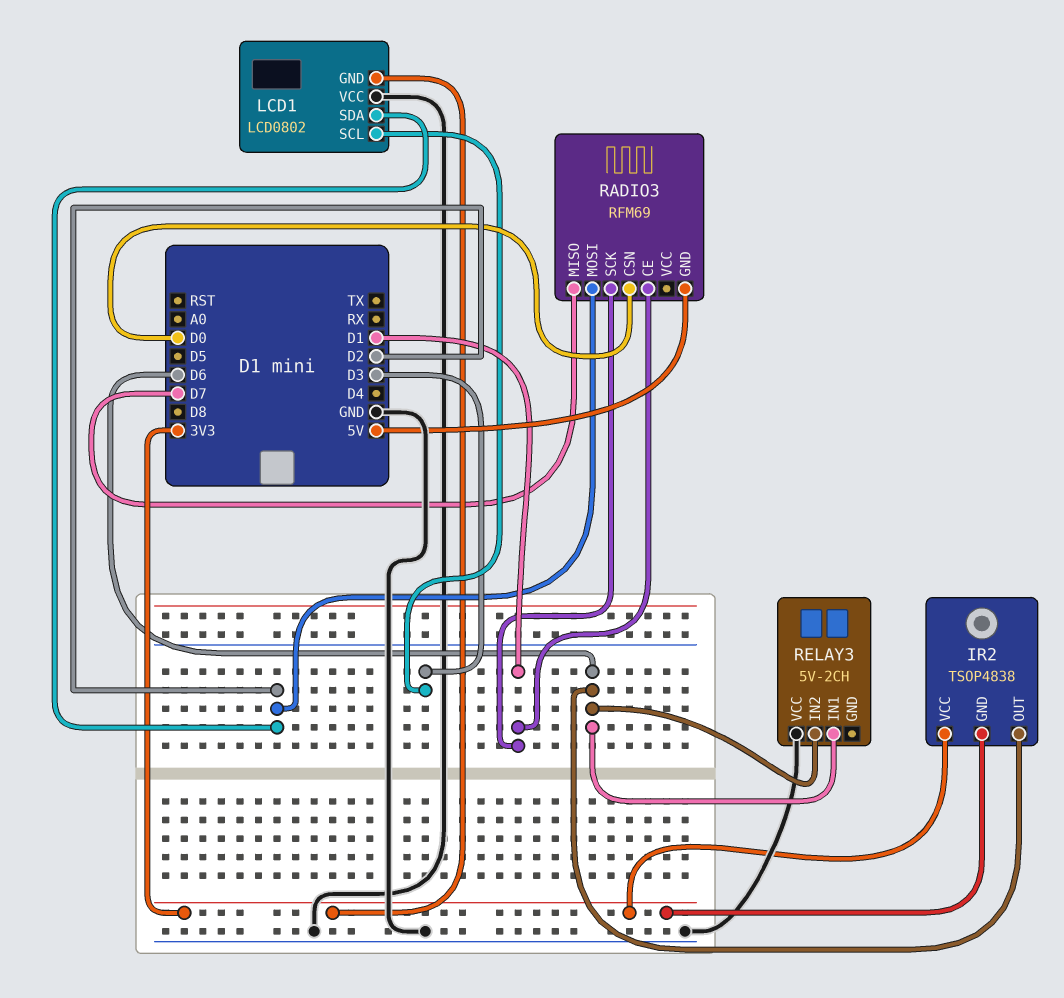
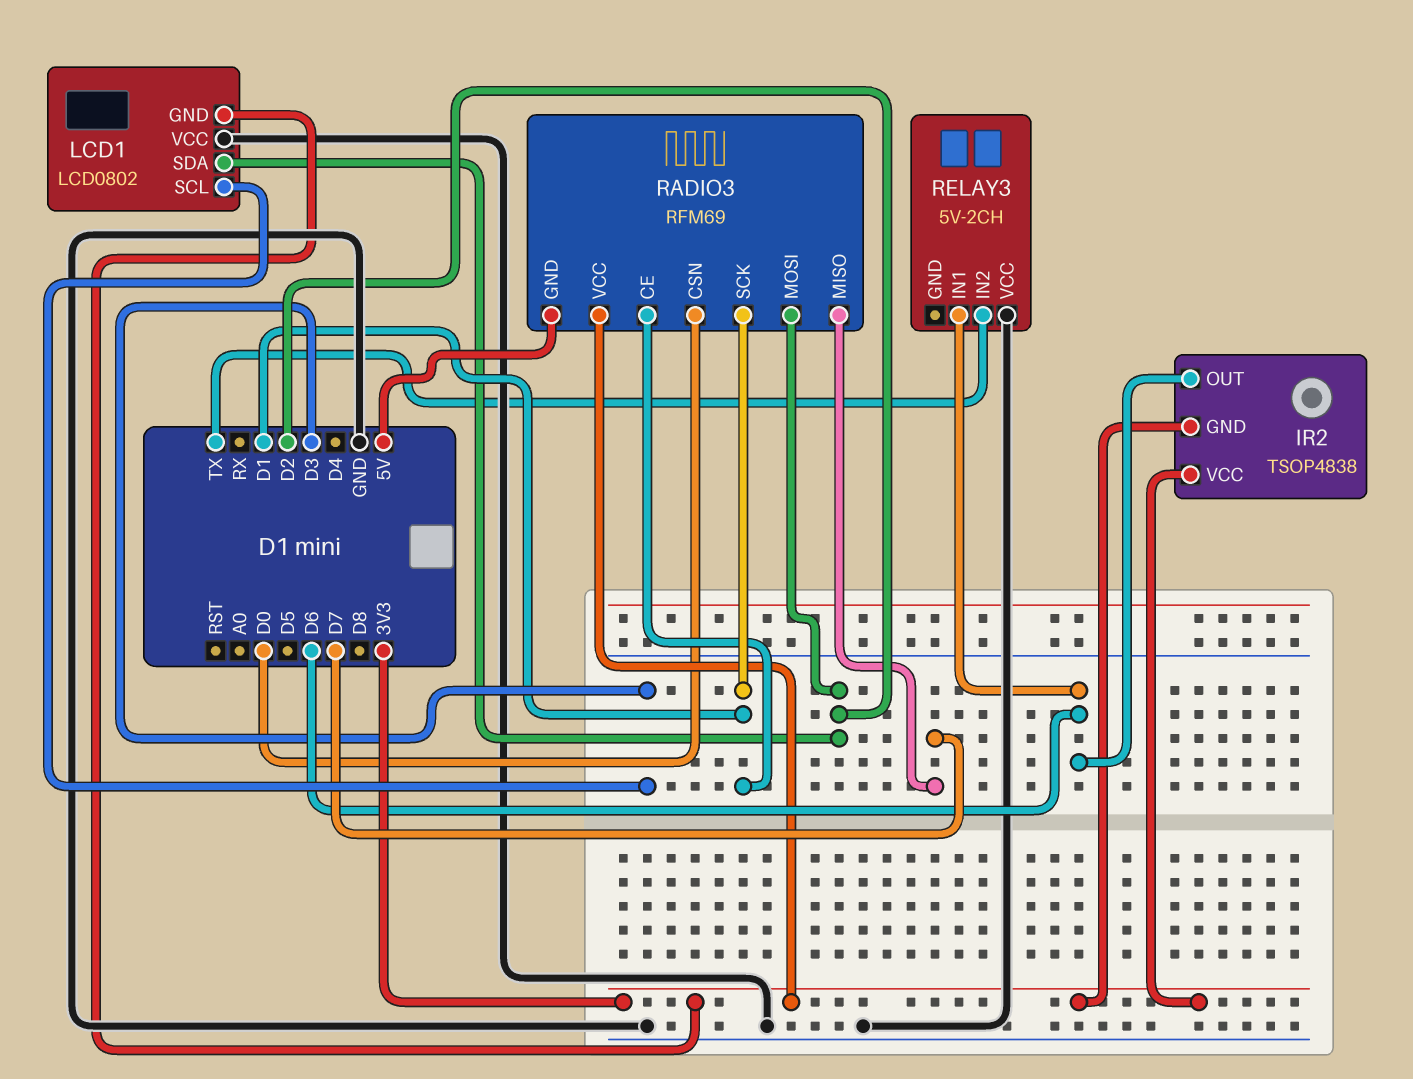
RADIO3 pin VCC: none -> 3V3
RELAY3 pin IN2: D6 -> TX

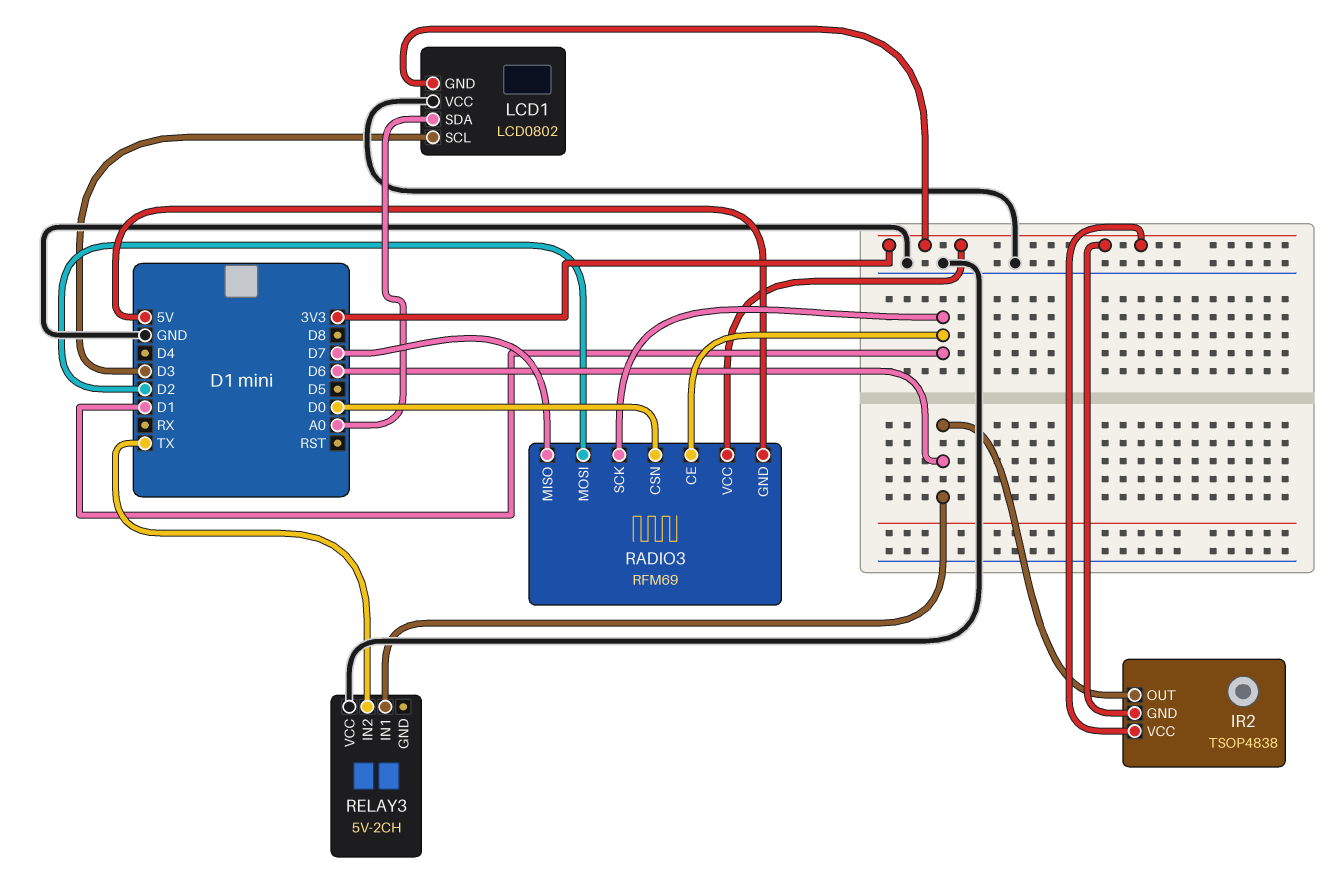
LCD1 pin SDA: D2 -> A0

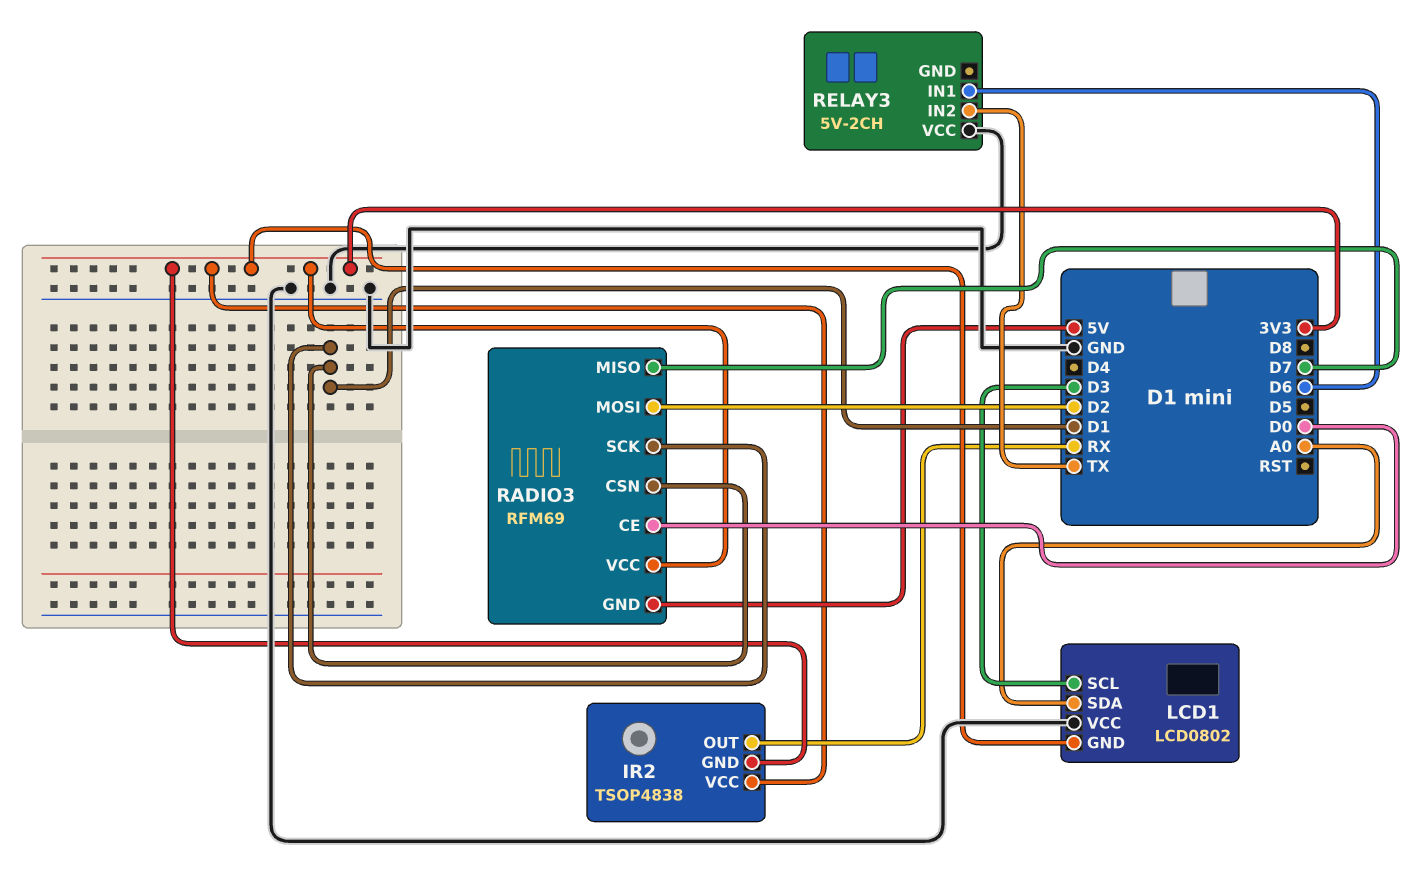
IR2 pin OUT: D6 -> RX
RADIO3 pin CE: D1 -> D0
RADIO3 pin CSN: D0 -> D1

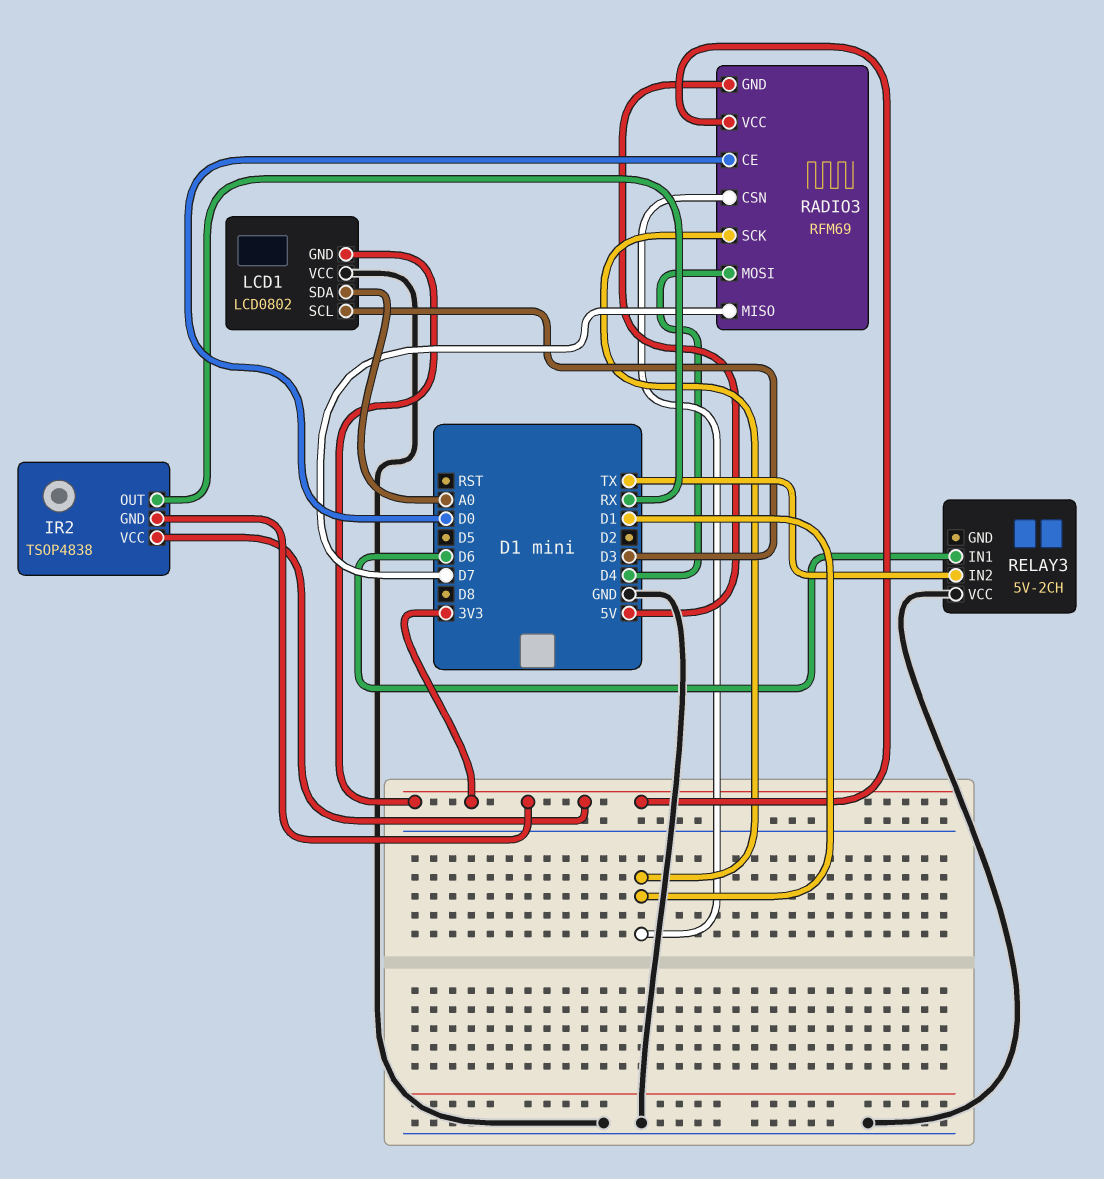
RADIO3 pin MOSI: D2 -> D4

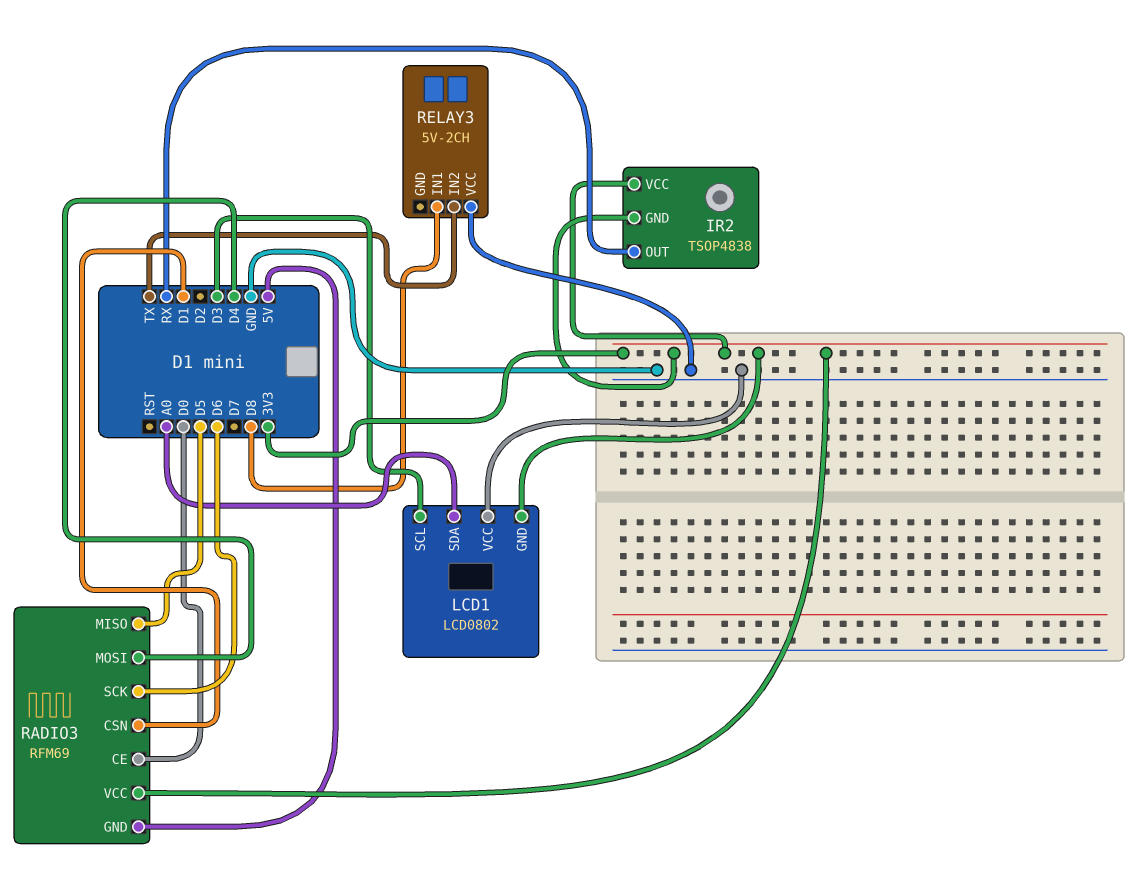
RADIO3 pin MISO: D7 -> D5
RADIO3 pin SCK: D1 -> D6
RELAY3 pin IN1: D6 -> D8

